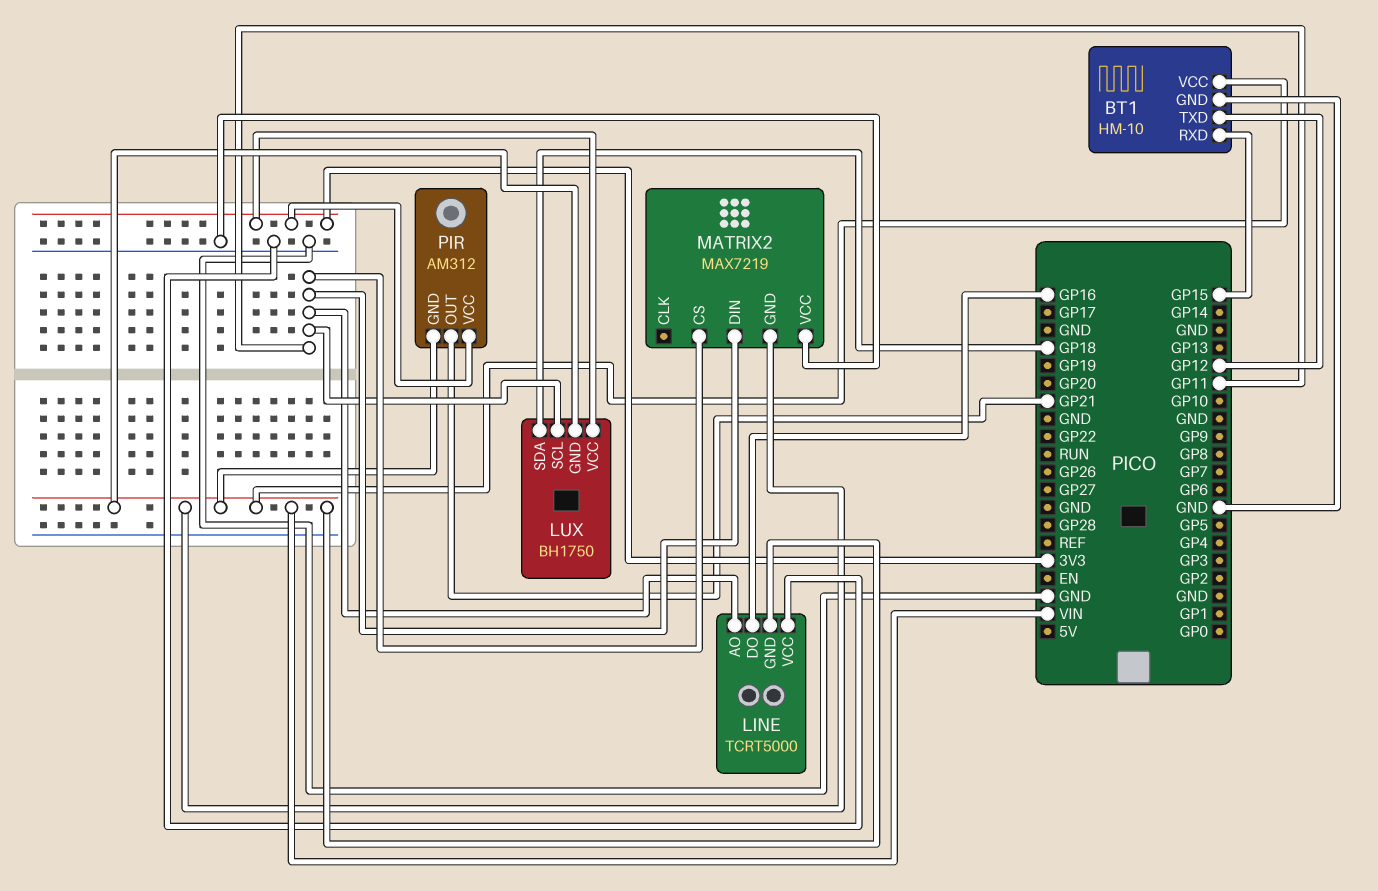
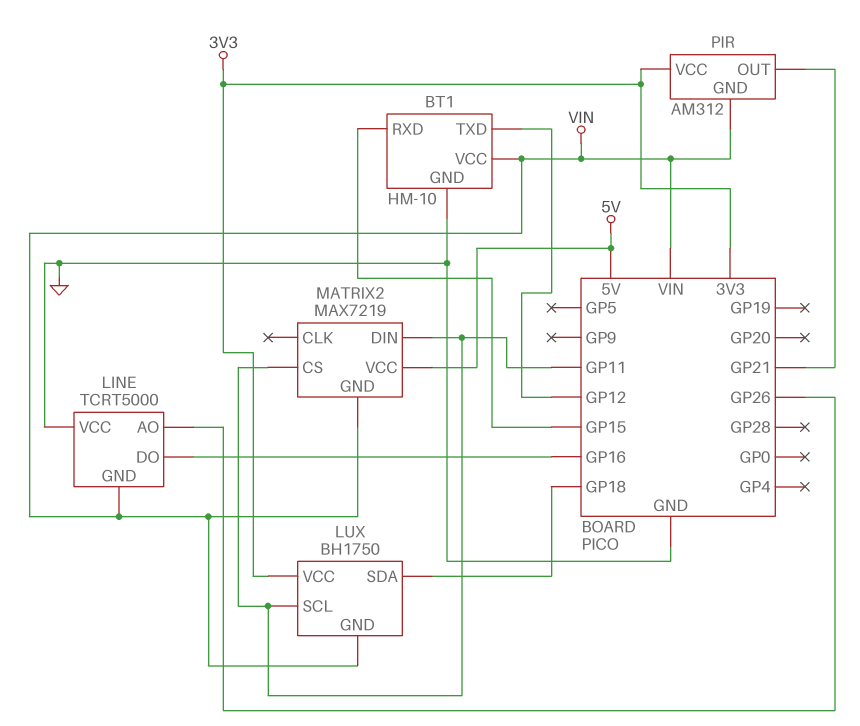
LINE pin AO: GP11 -> GP26
MATRIX2 pin VCC: GND -> 5V

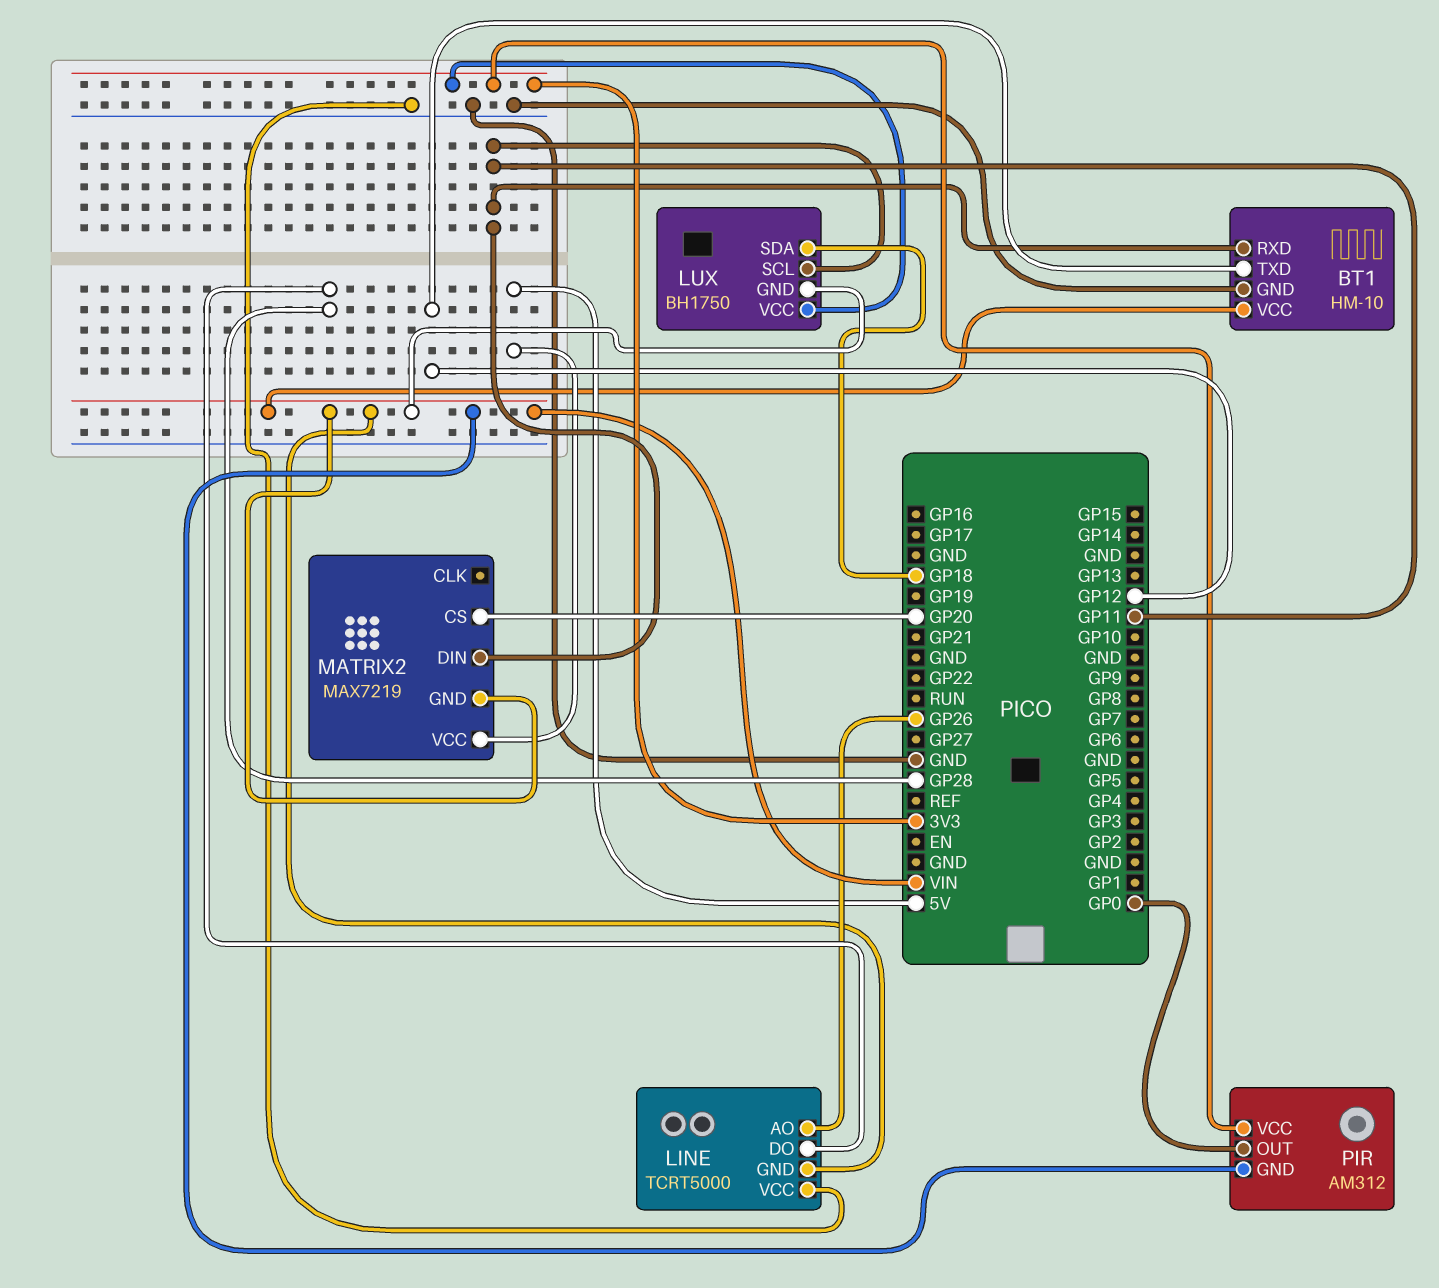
BT1 pin RXD: GP15 -> GP11
LINE pin DO: GP16 -> GP28
MATRIX2 pin CS: GP11 -> GP20
PIR pin OUT: GP21 -> GP0

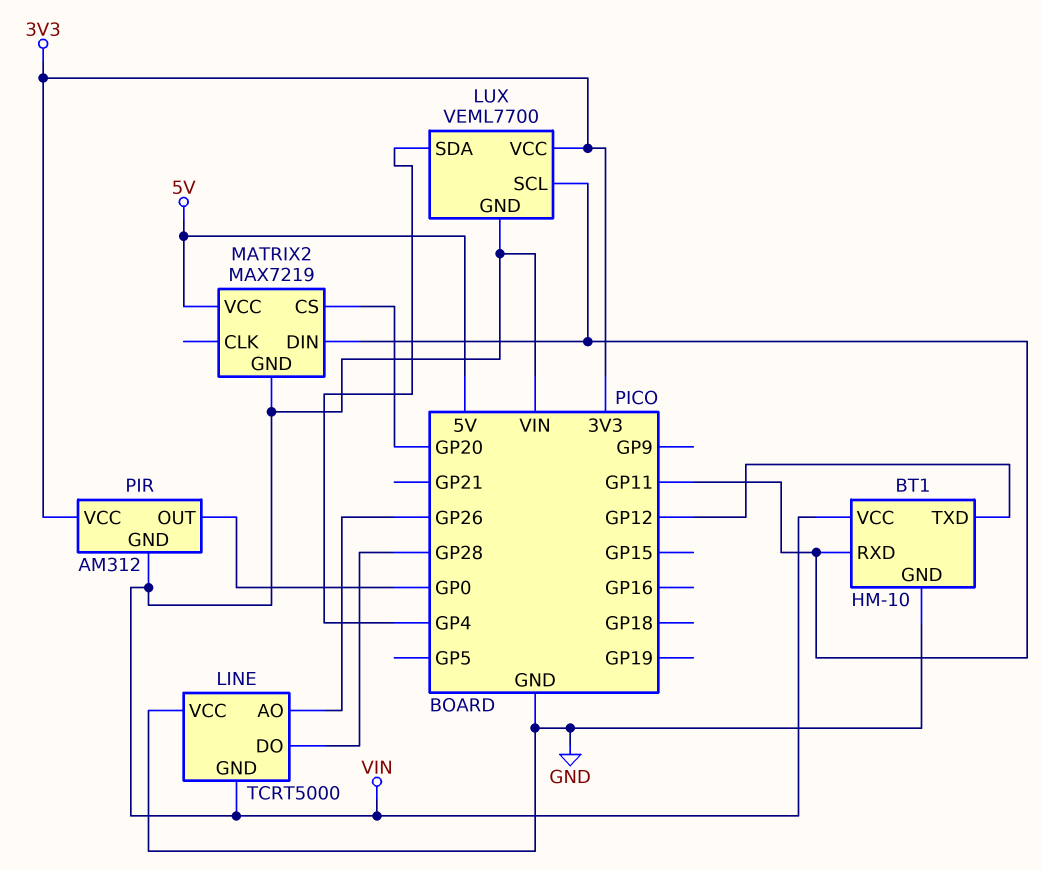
LUX: BH1750 -> VEML7700
LUX pin SDA: GP18 -> GP4

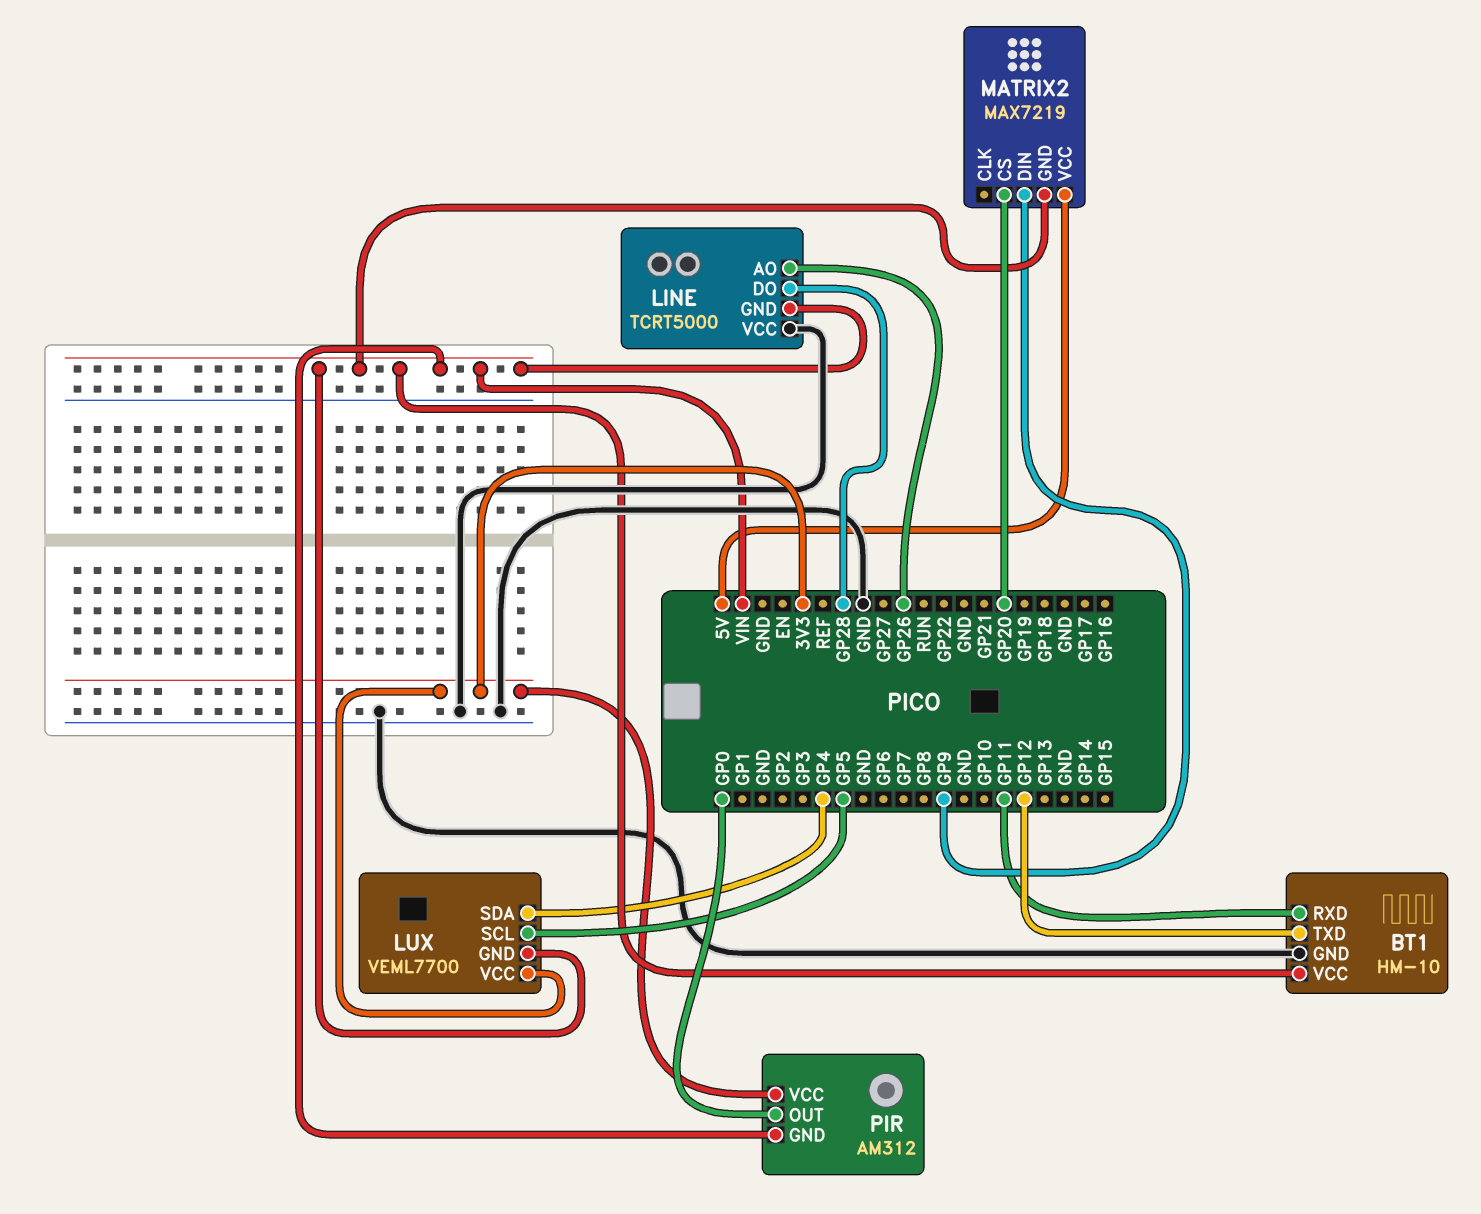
LUX pin SCL: GP11 -> GP5
MATRIX2 pin DIN: GP11 -> GP9

